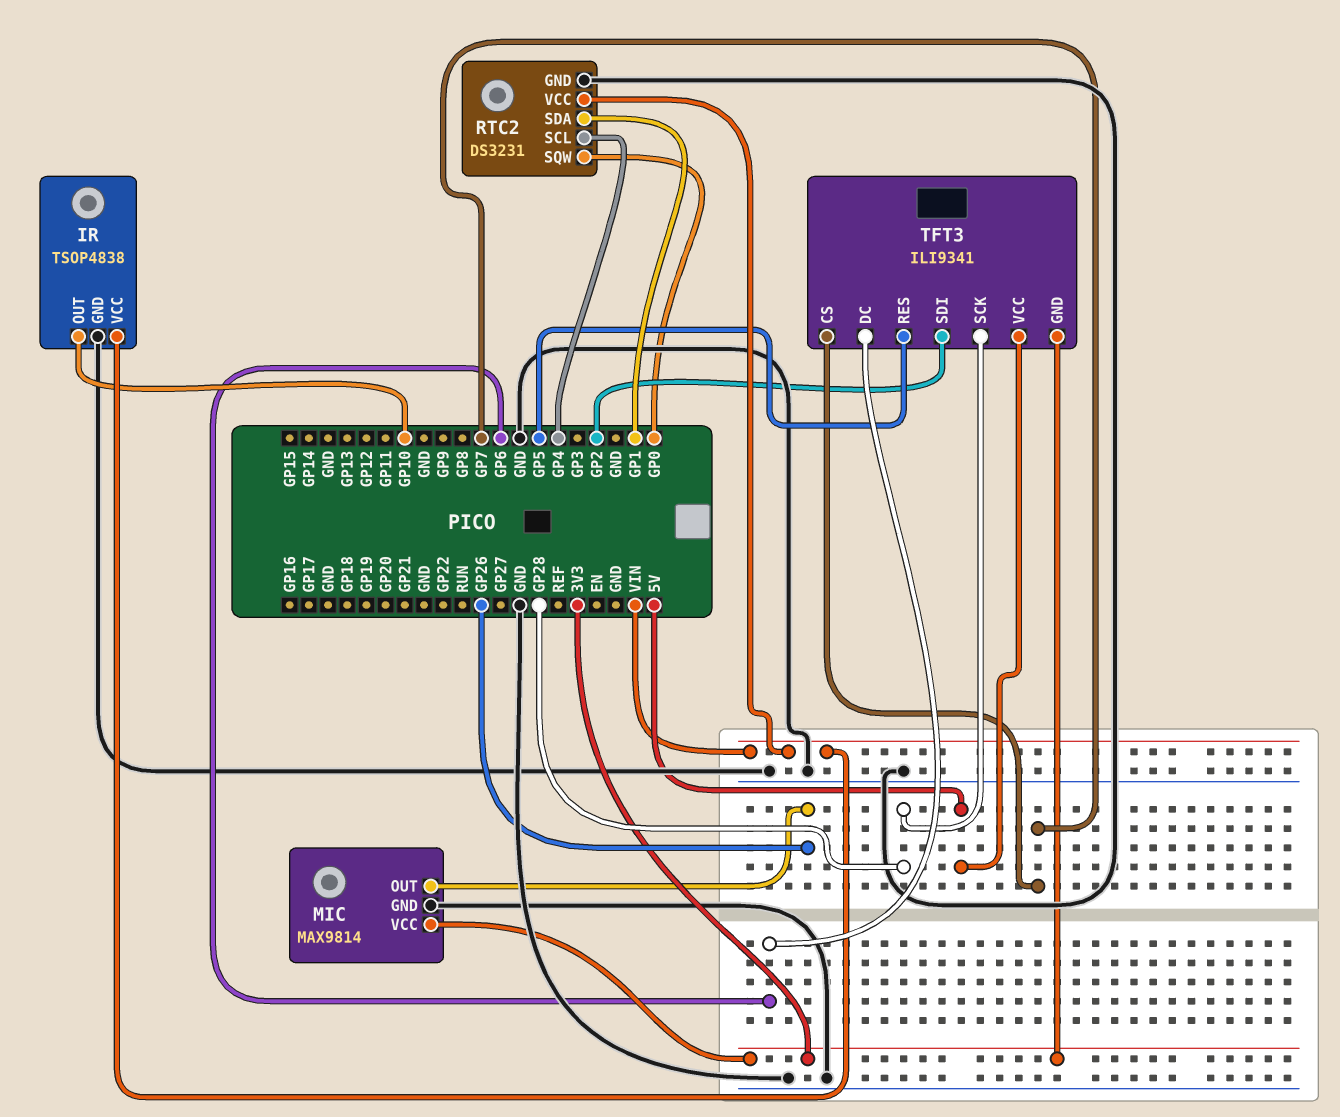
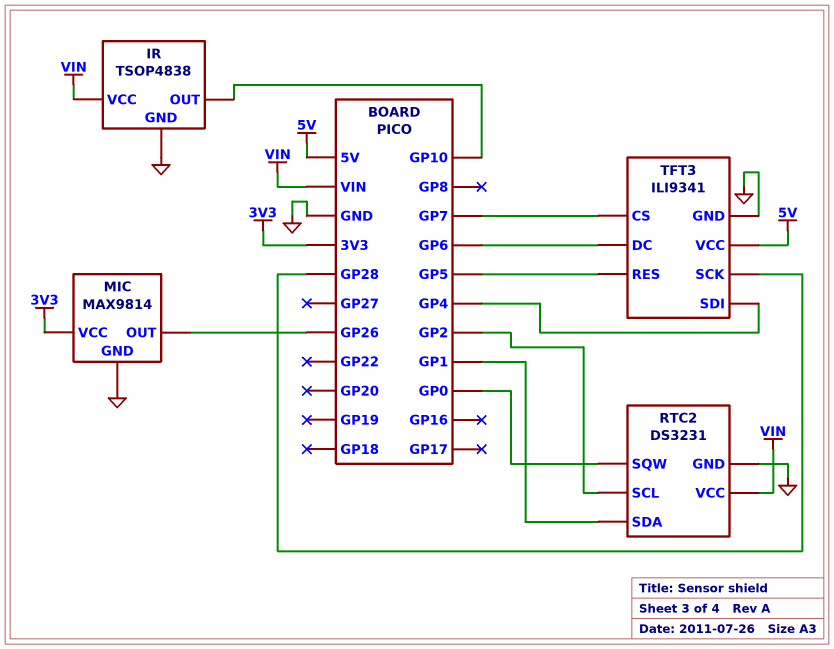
RTC2 pin SCL: GP4 -> GP2
TFT3 pin GND: 3V3 -> GND
TFT3 pin SDI: GP2 -> GP4

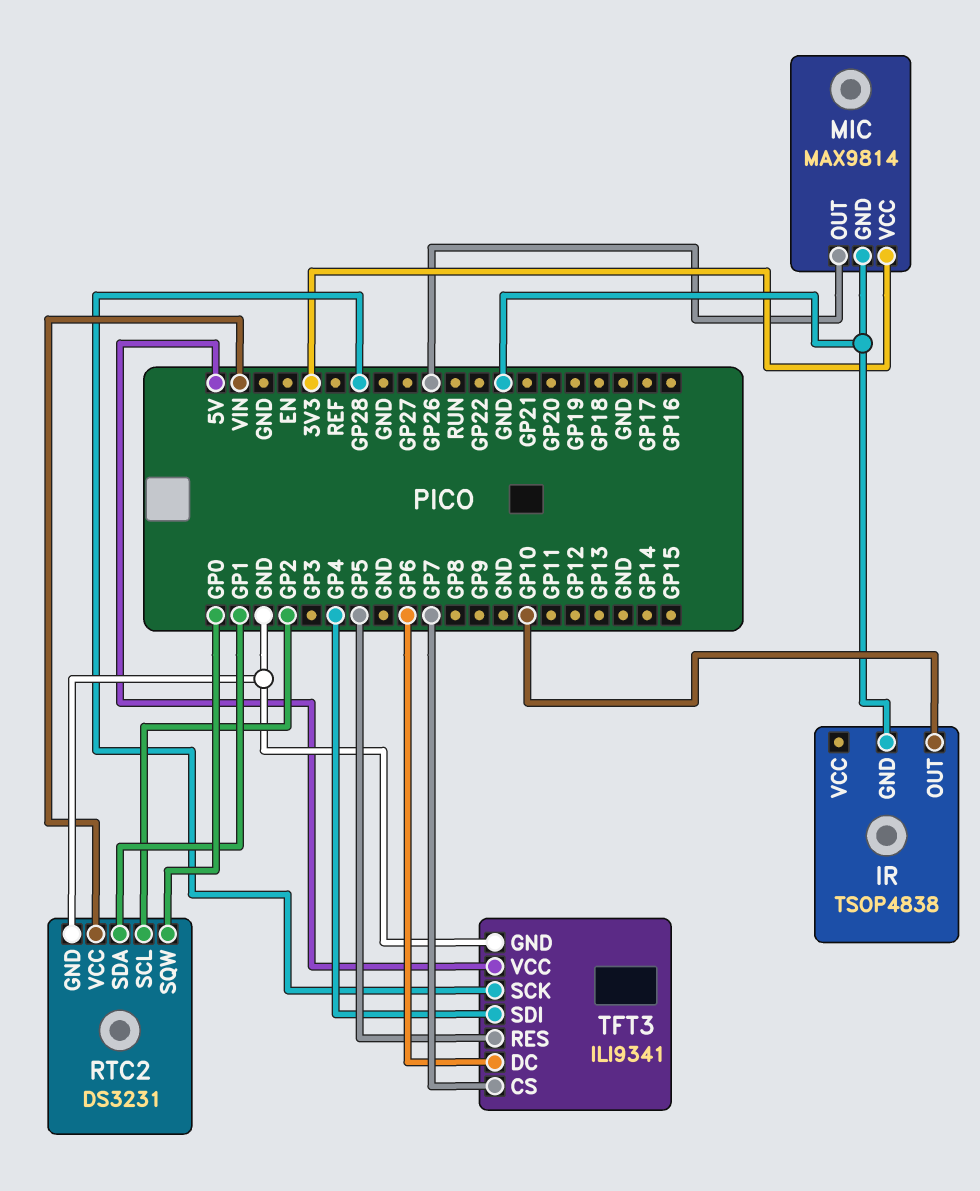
IR pin VCC: VIN -> none

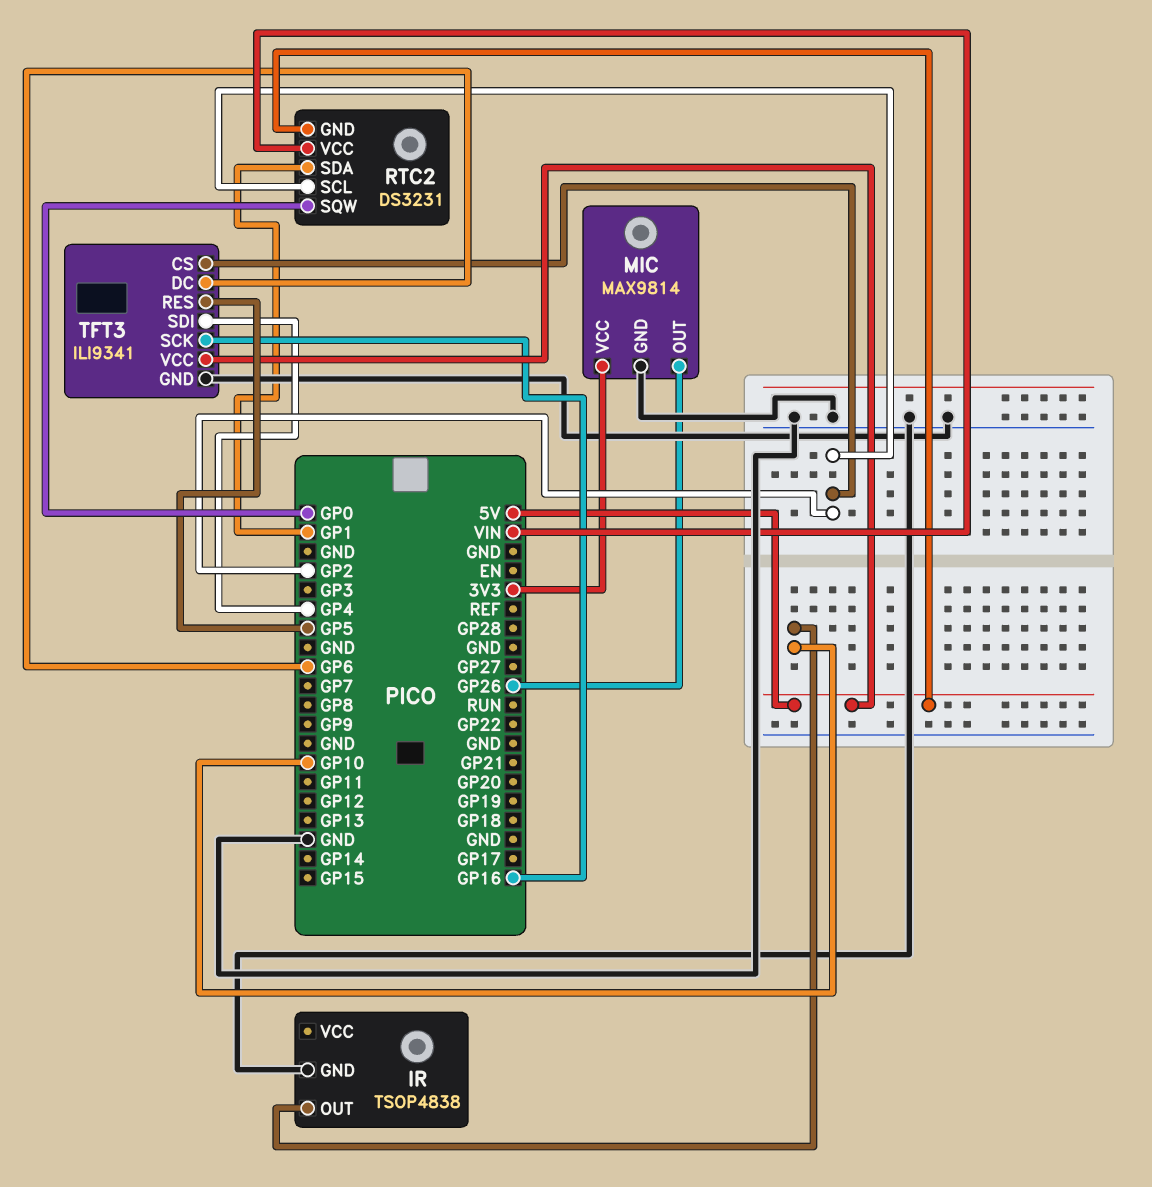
RTC2 pin GND: GND -> 5V
TFT3 pin CS: GP7 -> GP2
TFT3 pin SCK: GP28 -> GP16

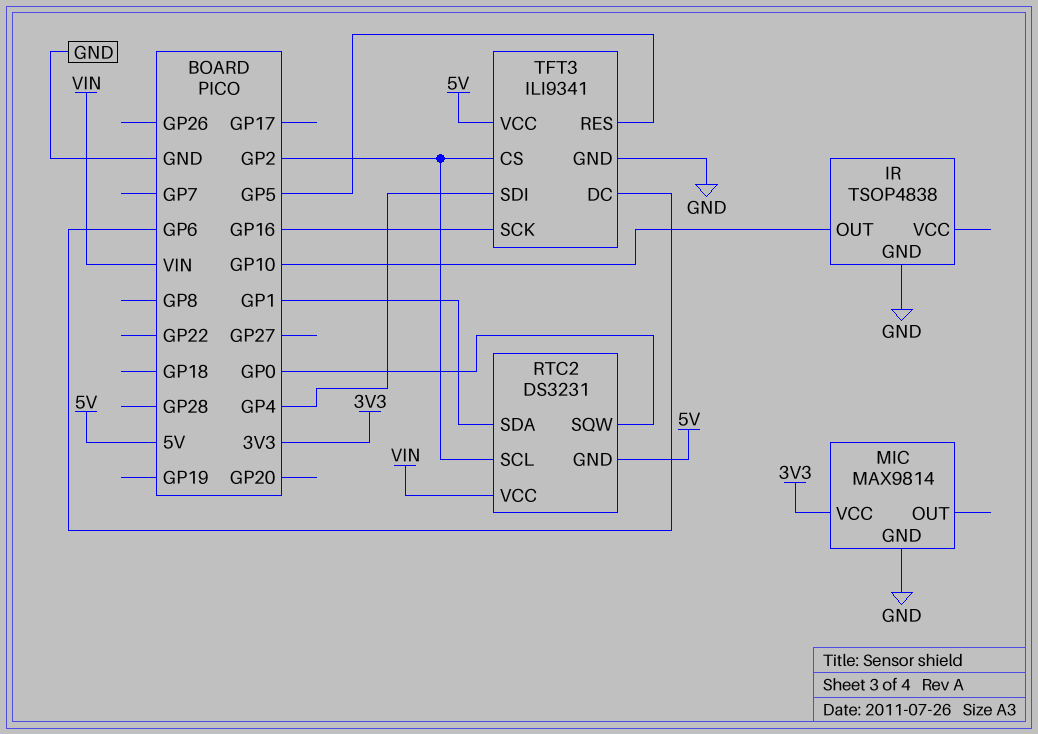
MIC pin OUT: GP26 -> none

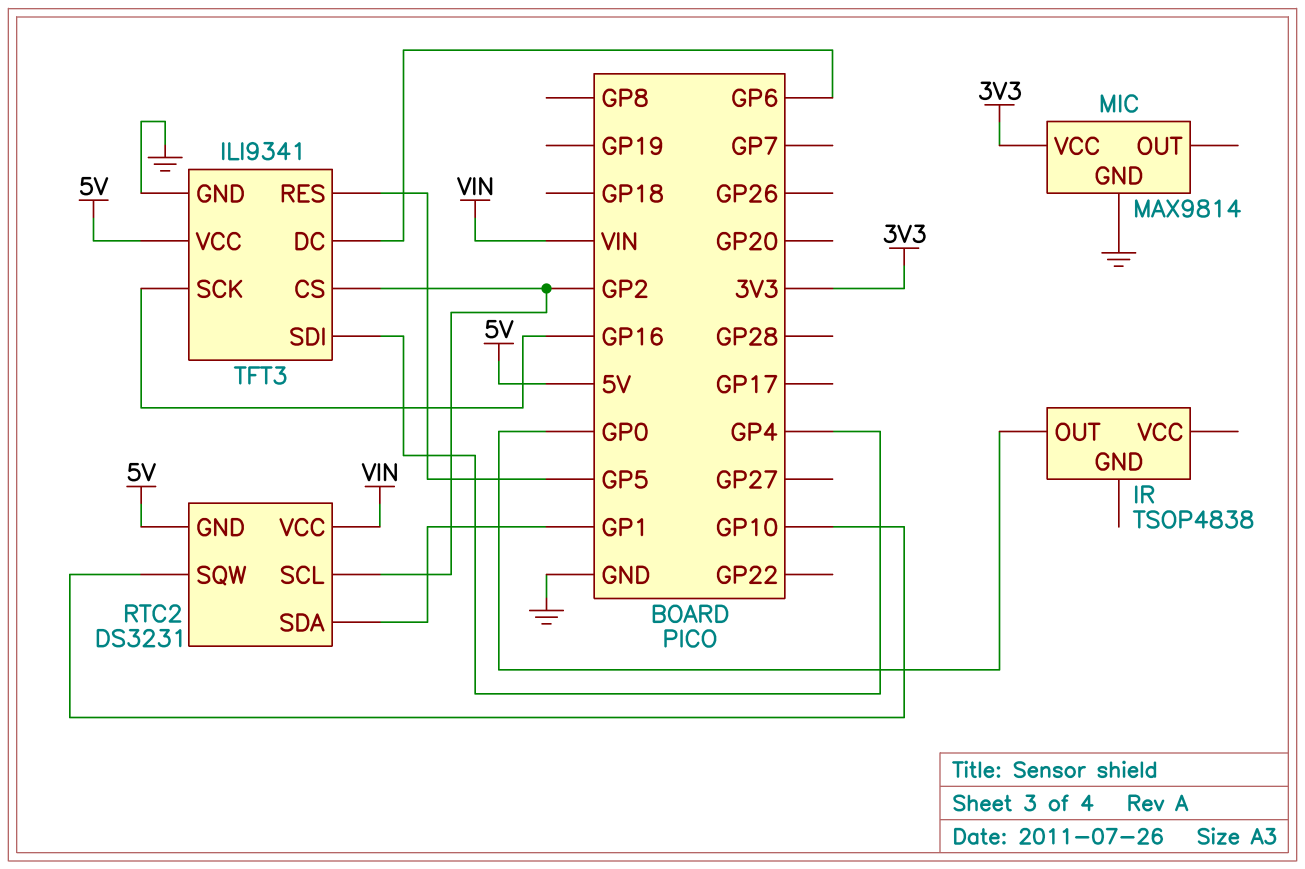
IR pin GND: GND -> none
IR pin OUT: GP10 -> GP0
RTC2 pin SQW: GP0 -> GP10

